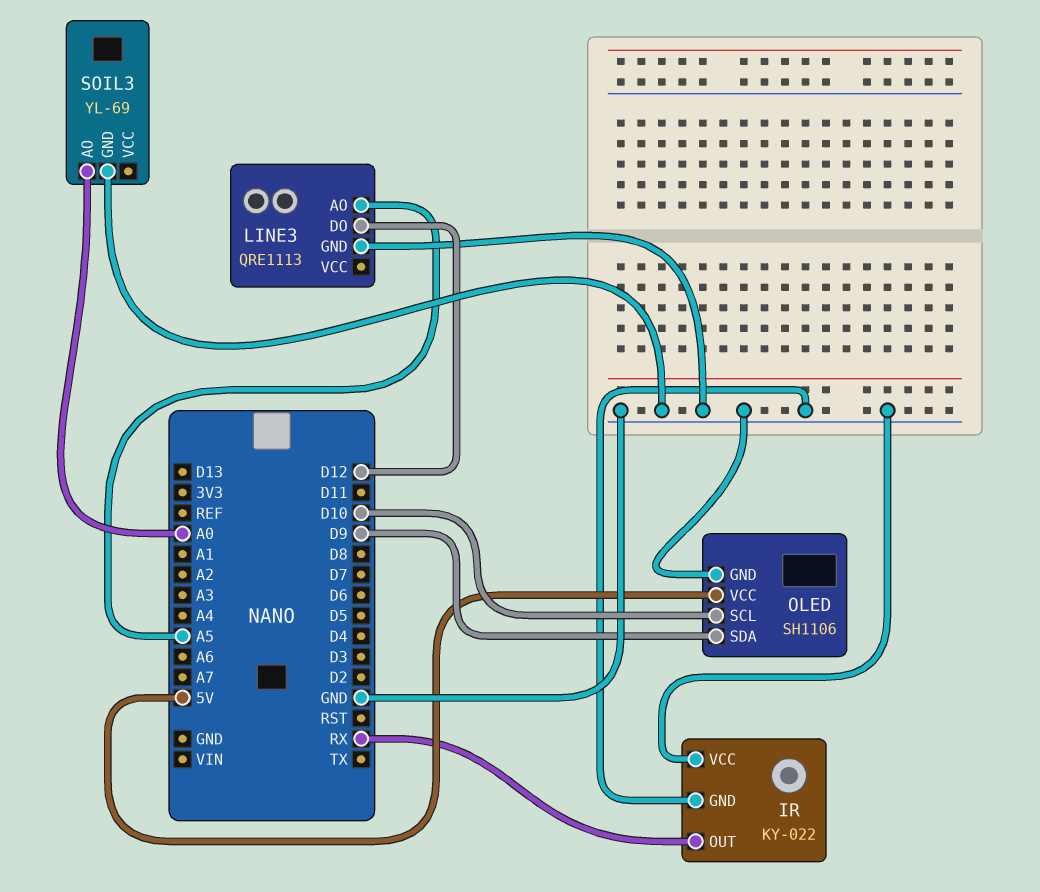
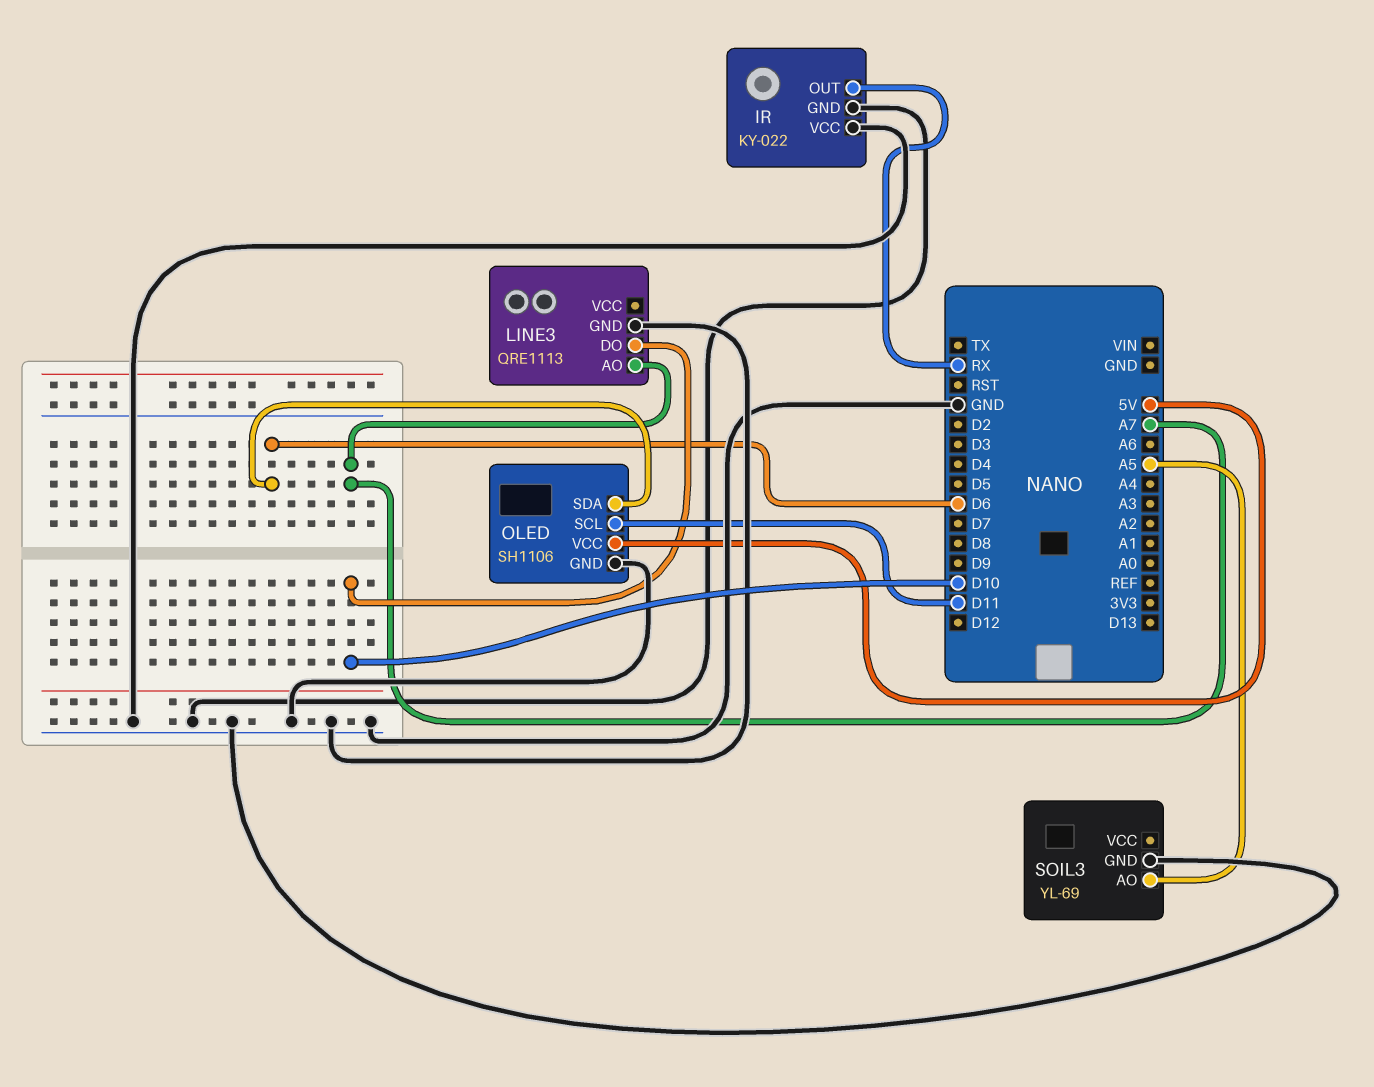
LINE3 pin AO: A5 -> A7
LINE3 pin DO: D12 -> D10
OLED pin SCL: D10 -> D11
OLED pin SDA: D9 -> D6
SOIL3 pin AO: A0 -> A5

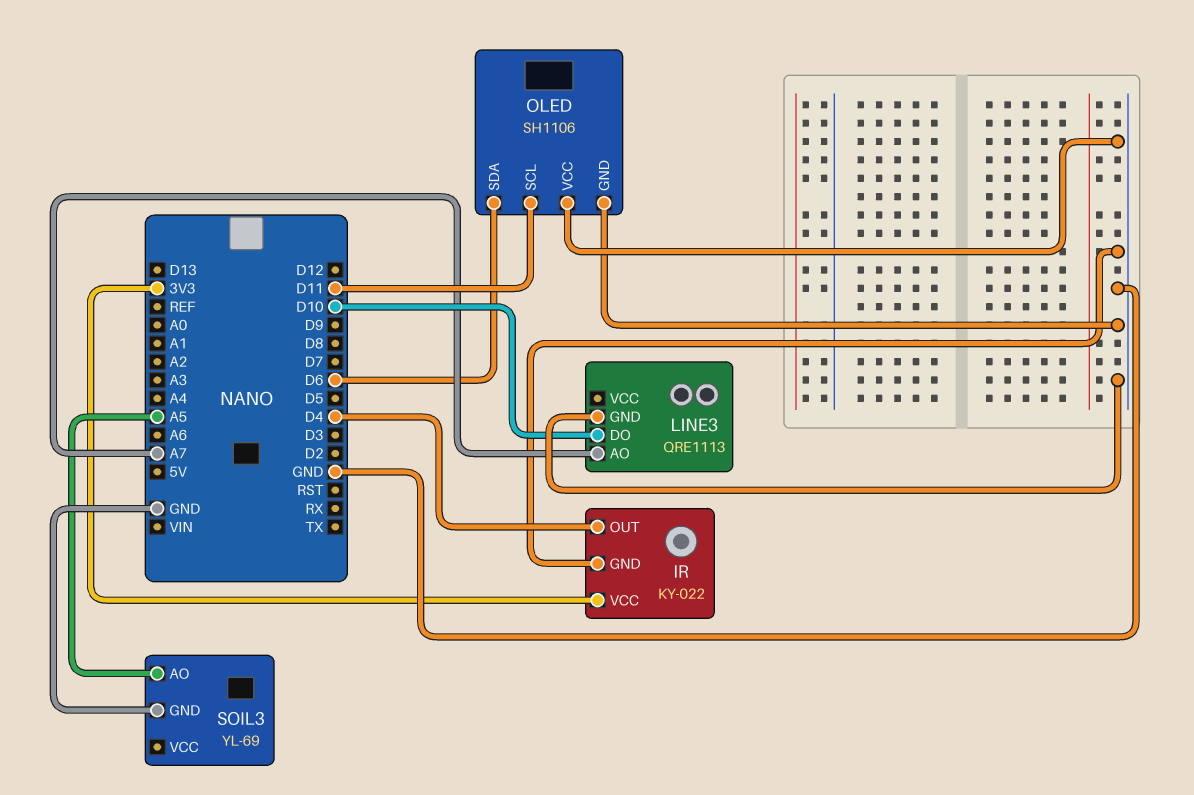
IR pin OUT: RX -> D4
IR pin VCC: GND -> 3V3
OLED pin VCC: 5V -> GND

